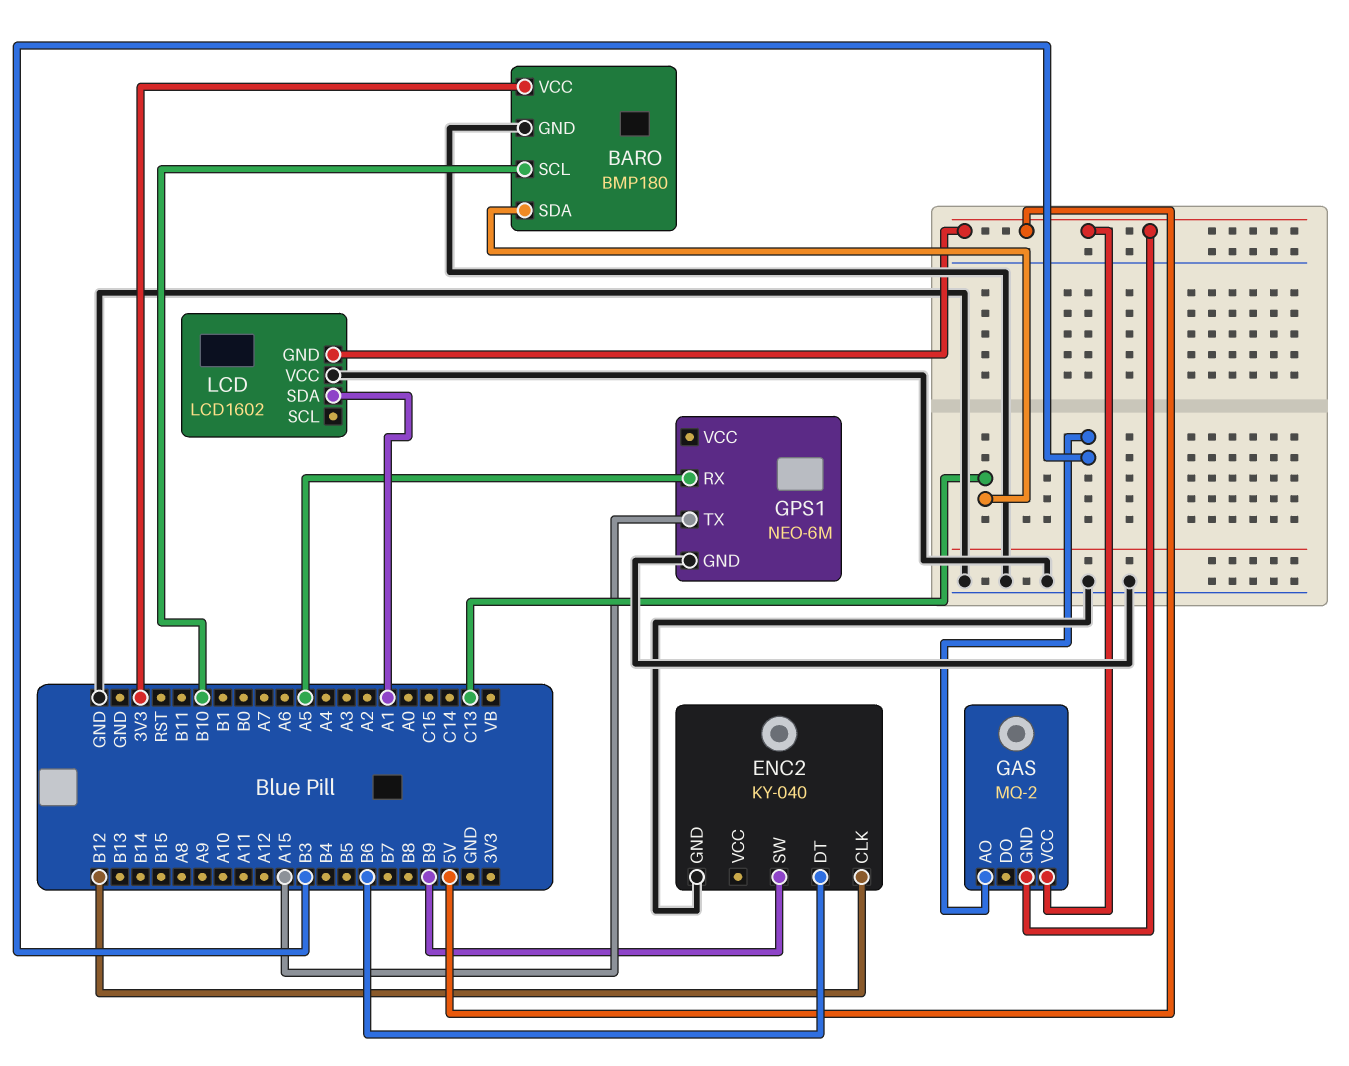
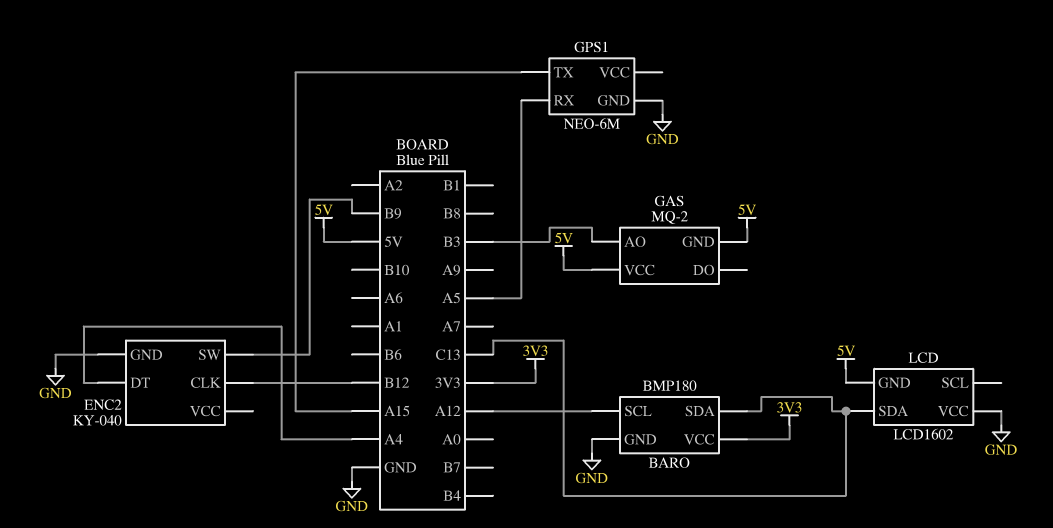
BARO pin SCL: B10 -> A12
ENC2 pin DT: B6 -> A4
LCD pin SDA: A1 -> C13

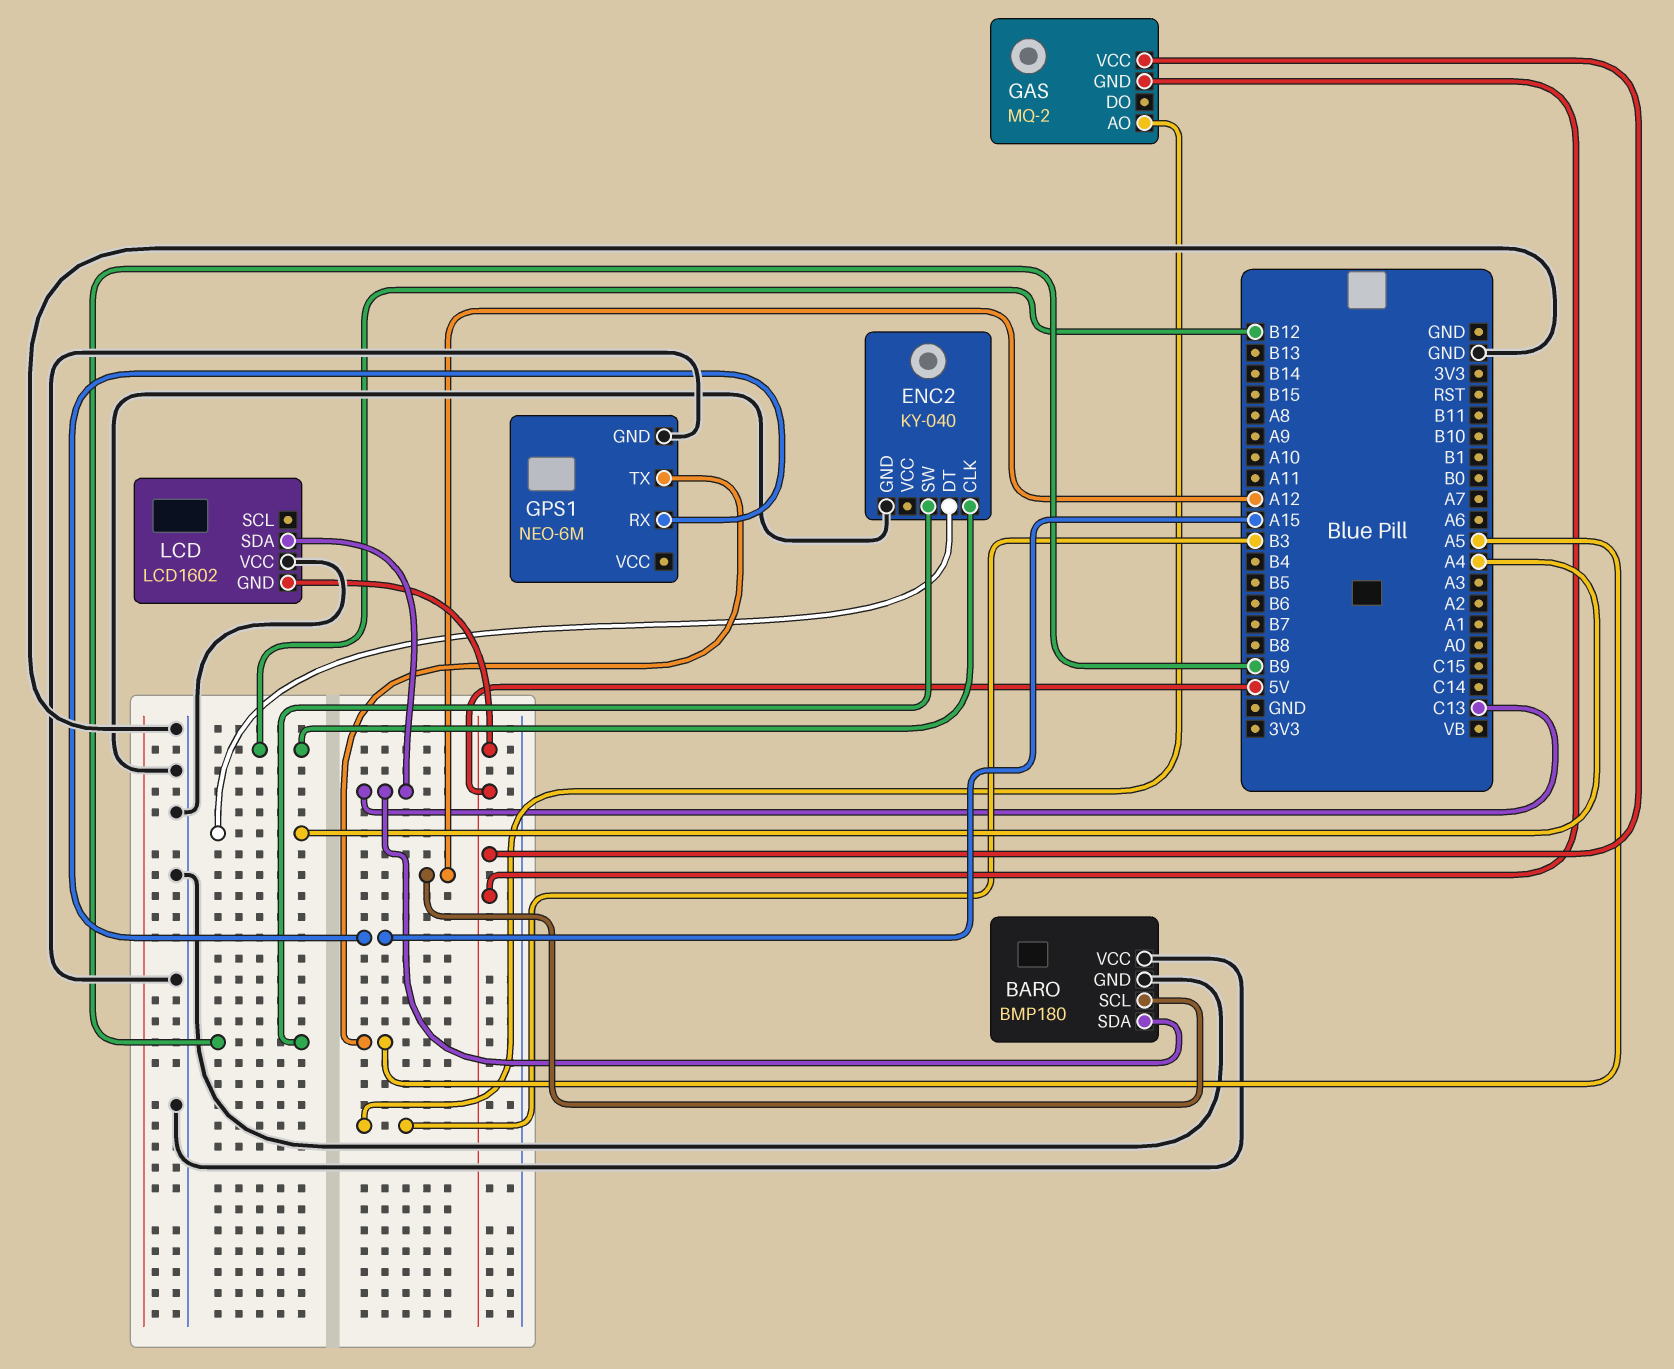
BARO pin VCC: 3V3 -> GND
GPS1 pin RX: A5 -> A15
GPS1 pin TX: A15 -> A5

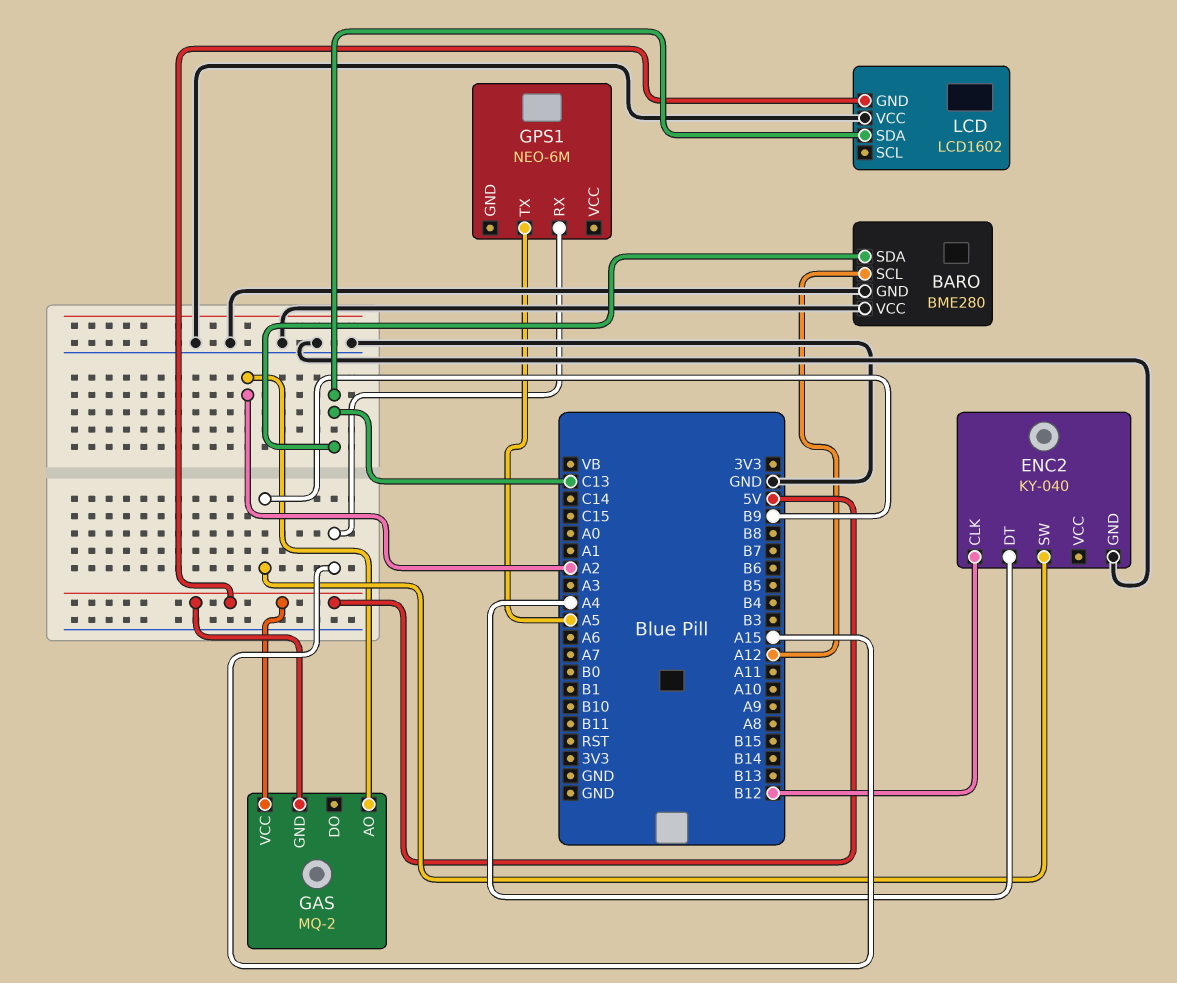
BARO: BMP180 -> BME280
GAS pin AO: B3 -> A2
GPS1 pin GND: GND -> none

